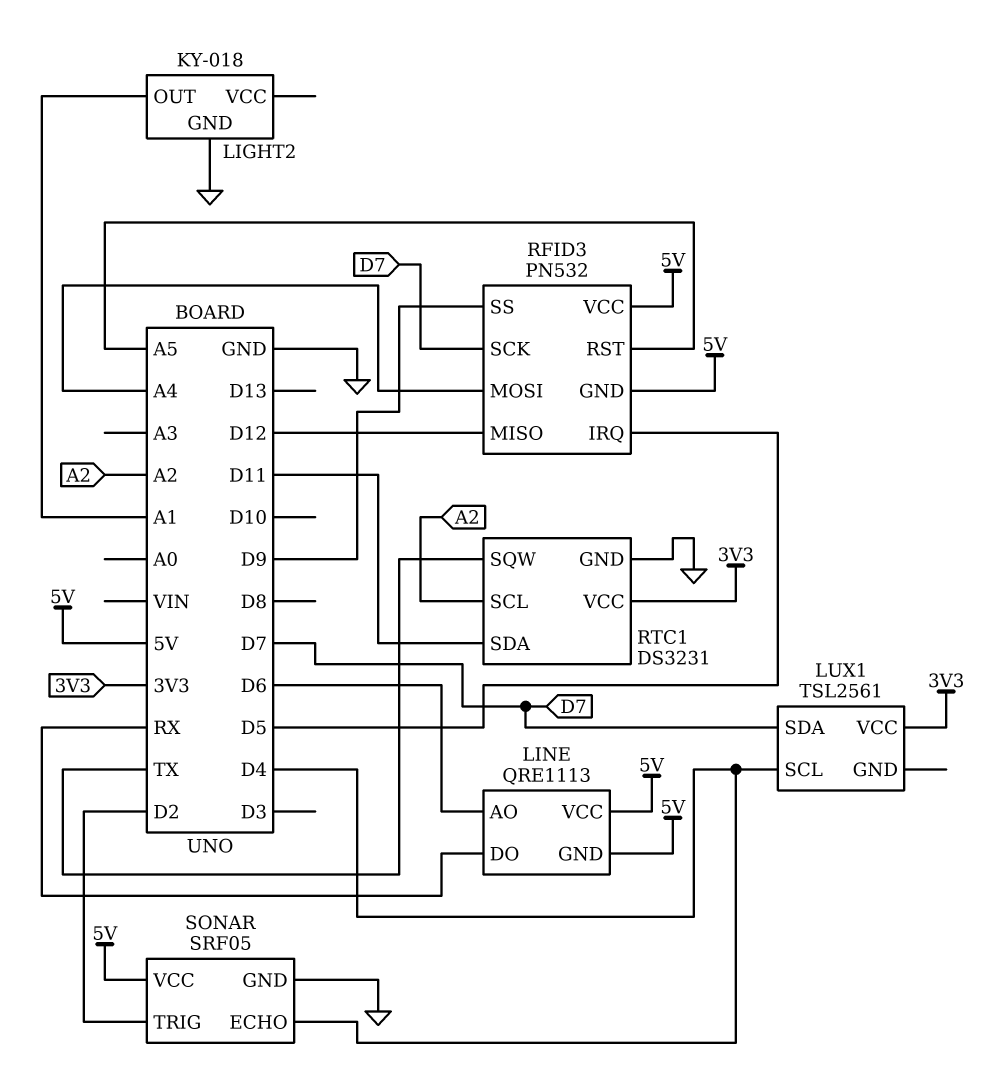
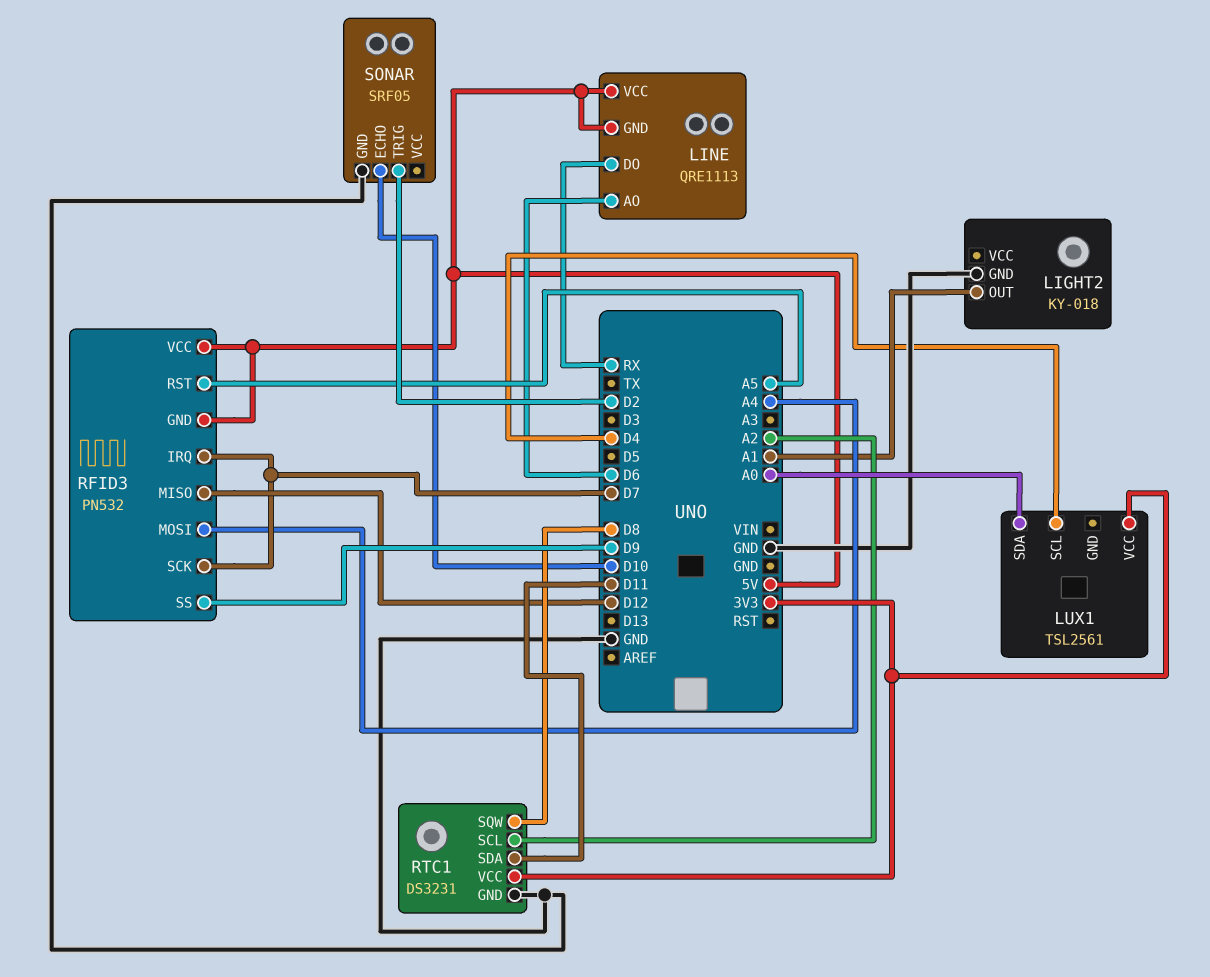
LUX1 pin SDA: D7 -> A0
RFID3 pin IRQ: D5 -> D7
RTC1 pin SQW: TX -> D8
SONAR pin ECHO: D4 -> D10
SONAR pin VCC: 5V -> none

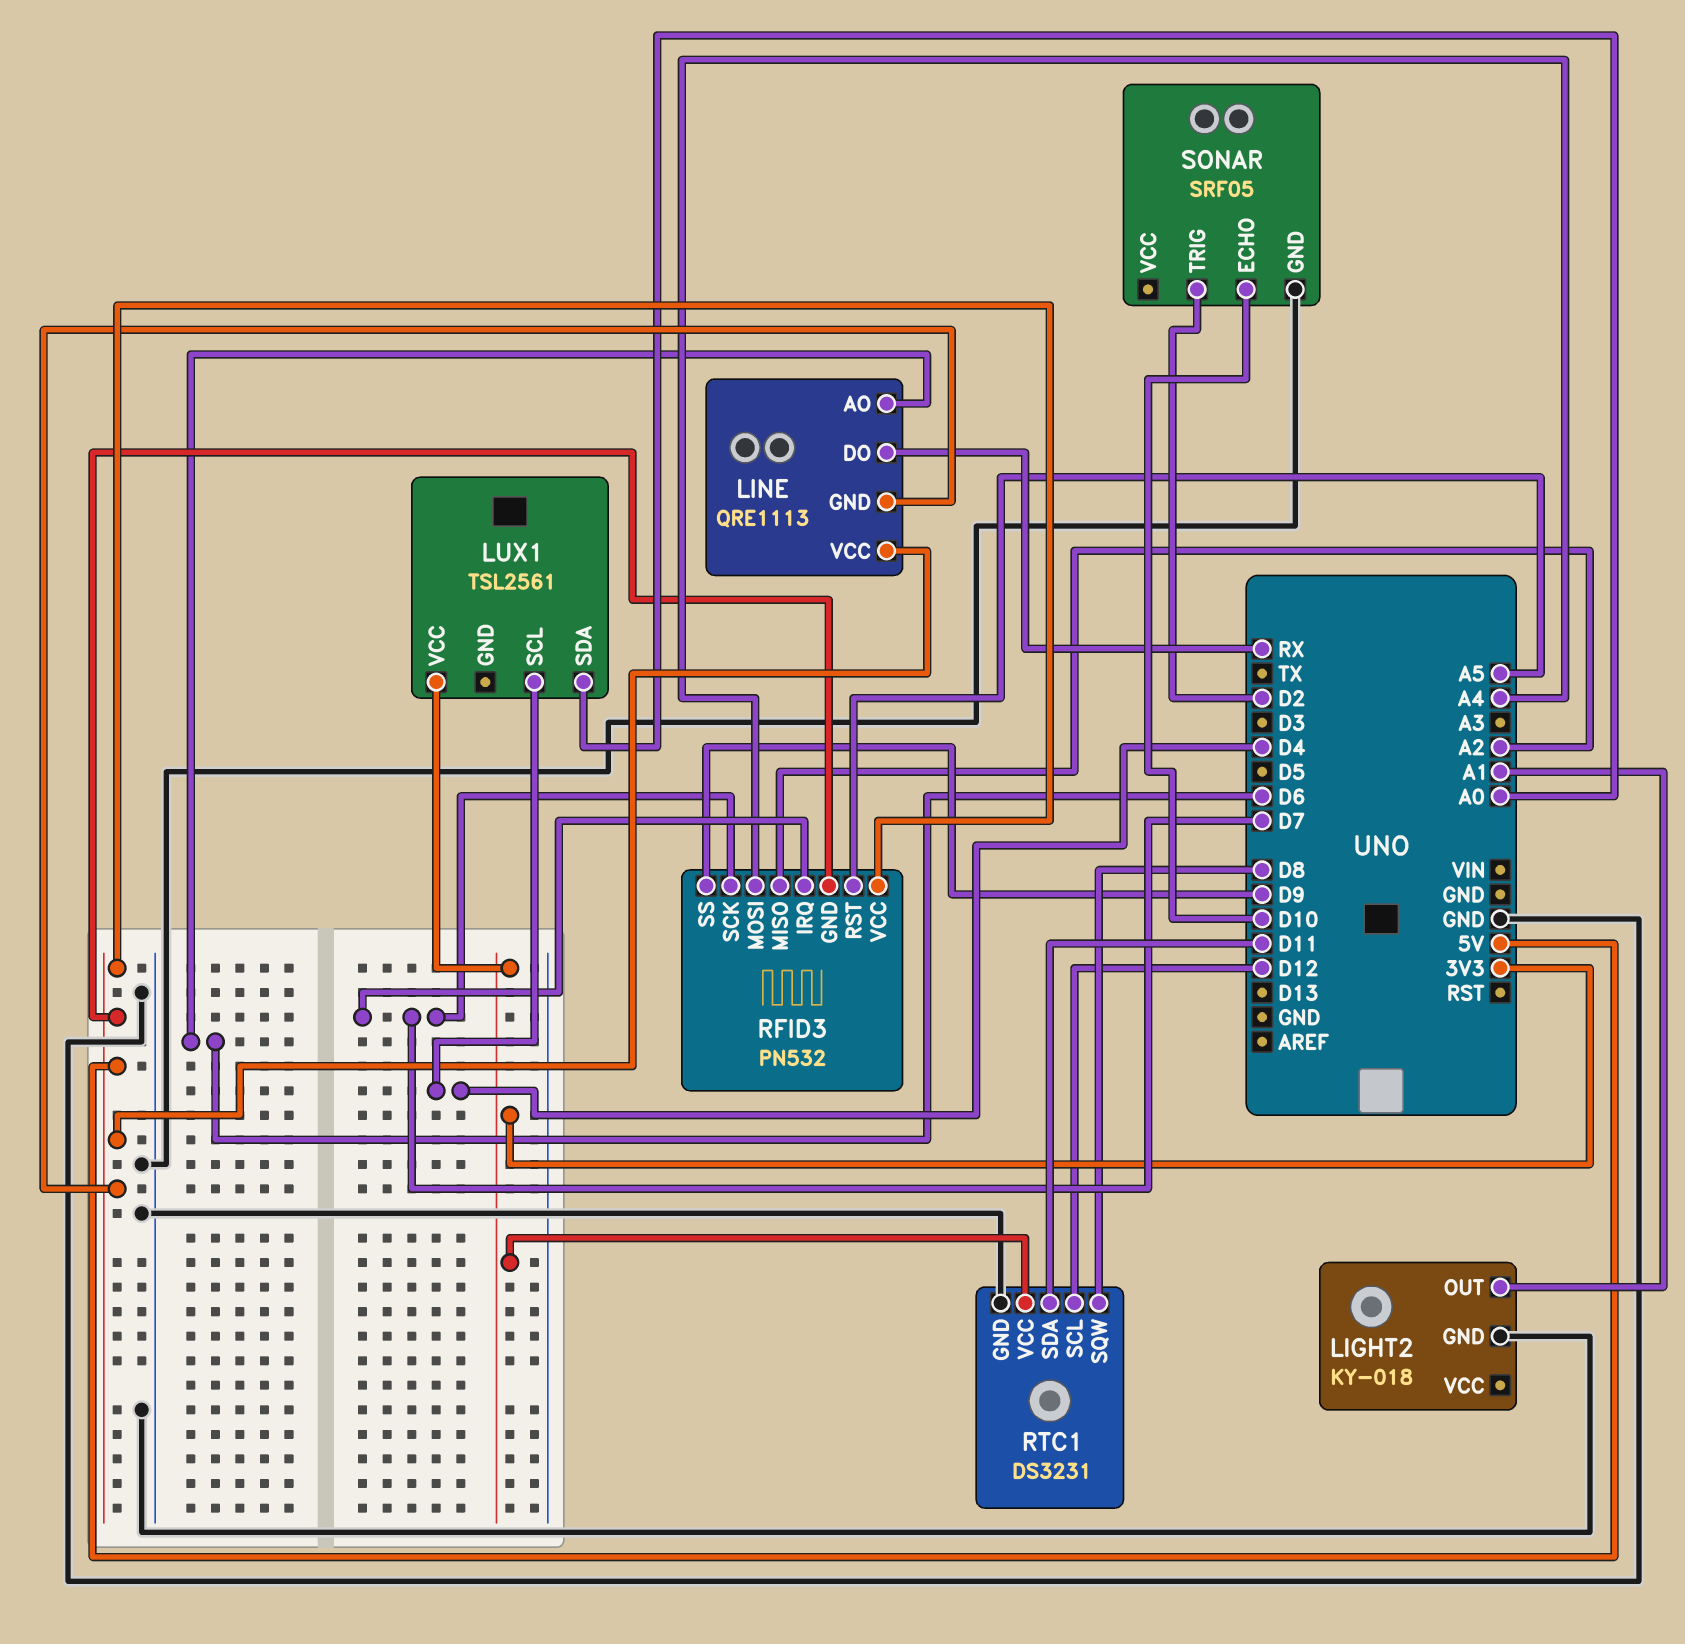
RFID3 pin MISO: D12 -> A2
RTC1 pin SCL: A2 -> D12

